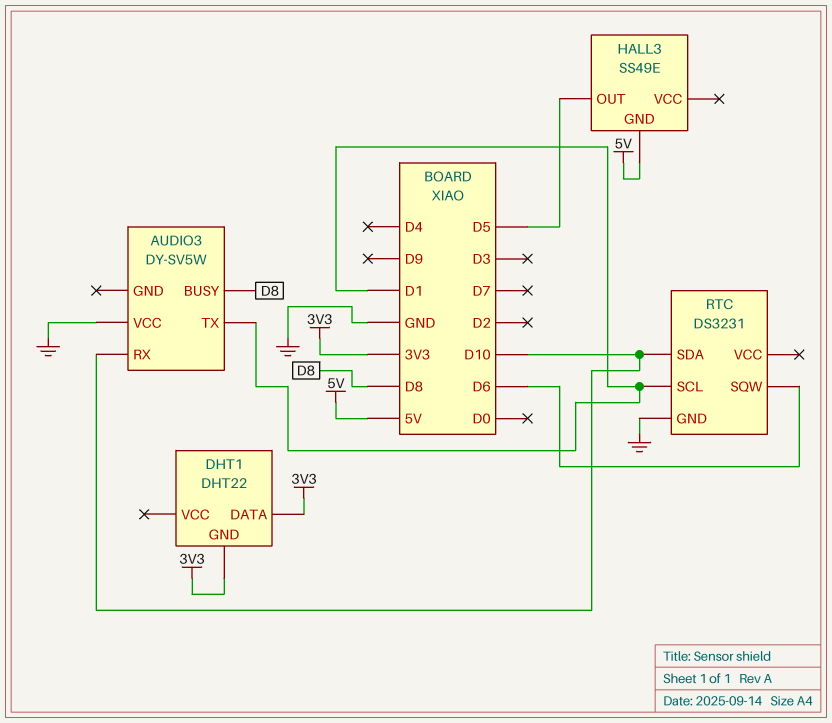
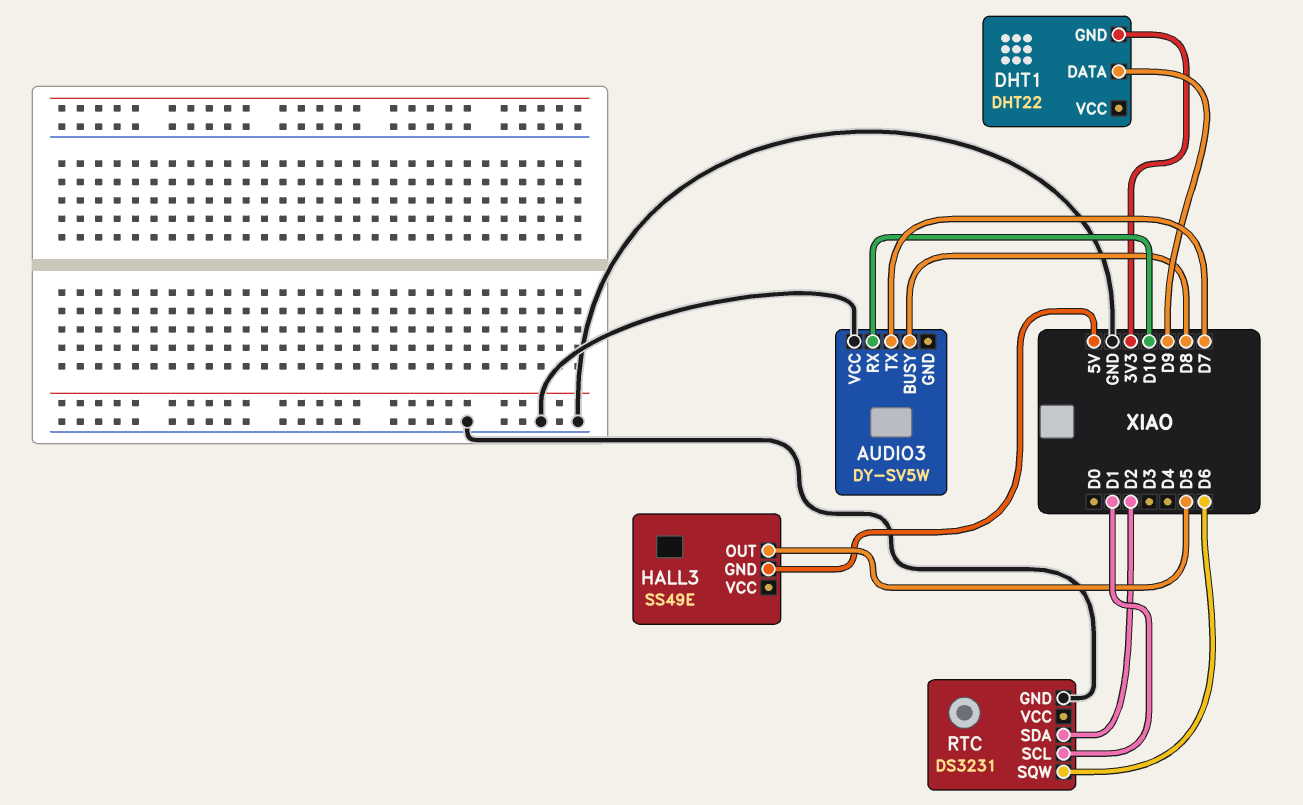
AUDIO3 pin TX: D1 -> D7
DHT1 pin DATA: 3V3 -> D9
RTC pin SDA: D10 -> D2

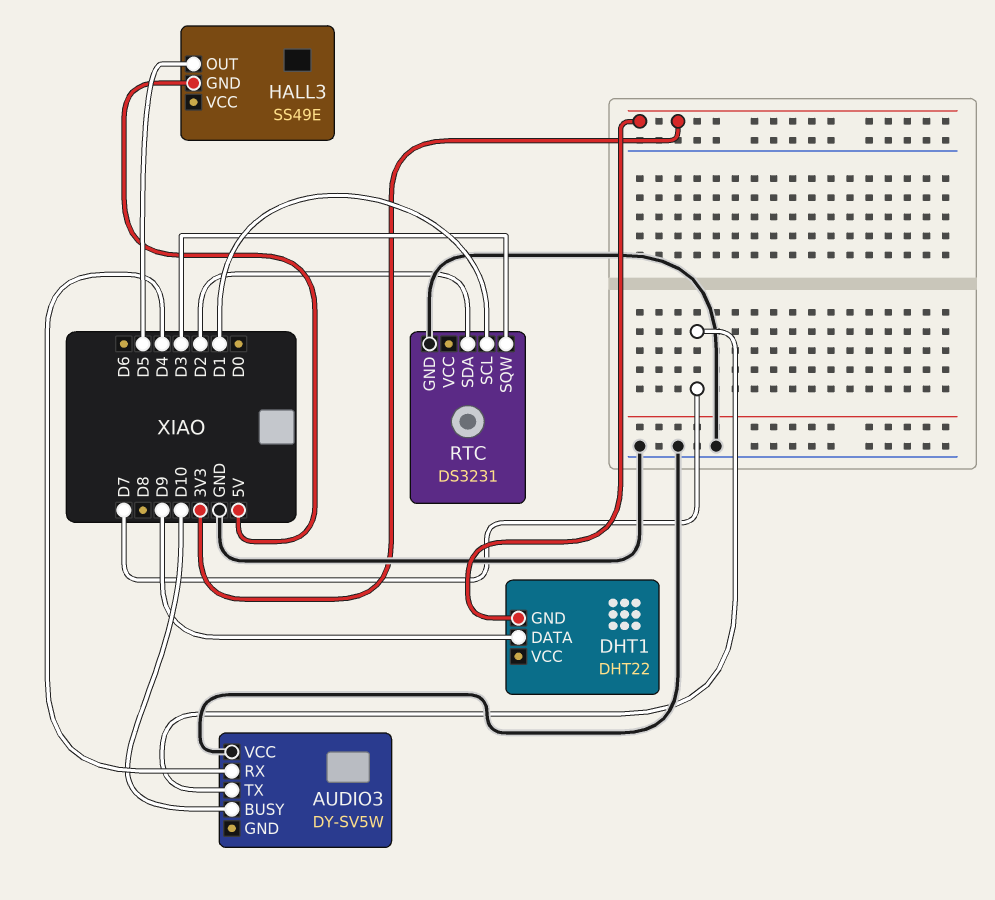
AUDIO3 pin BUSY: D8 -> D10
AUDIO3 pin RX: D10 -> D4
RTC pin SQW: D6 -> D3

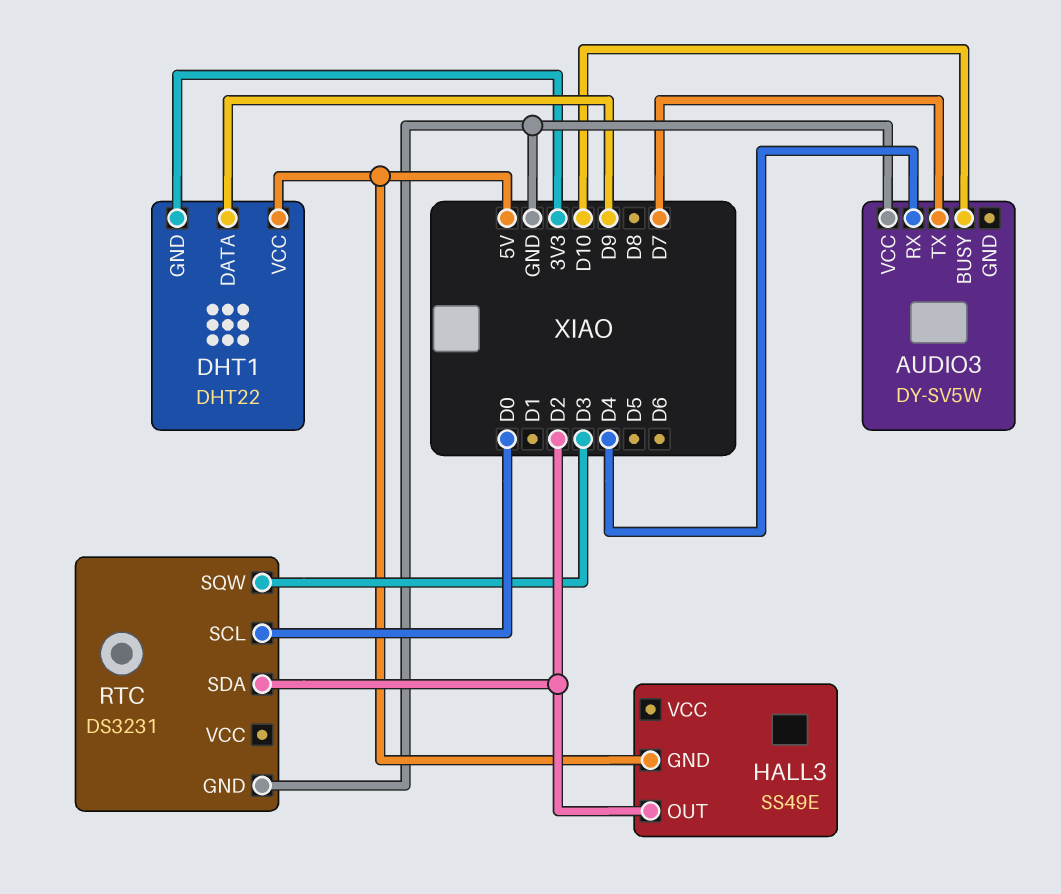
DHT1 pin VCC: none -> 5V
HALL3 pin OUT: D5 -> D2
RTC pin SCL: D1 -> D0

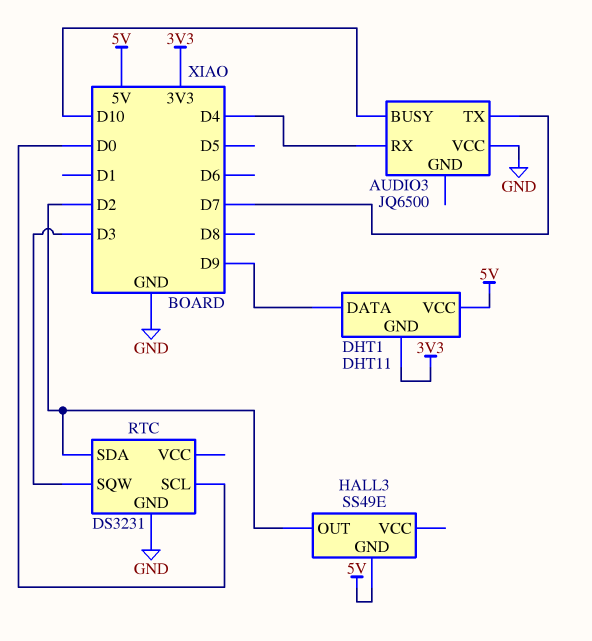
AUDIO3: DY-SV5W -> JQ6500
DHT1: DHT22 -> DHT11

